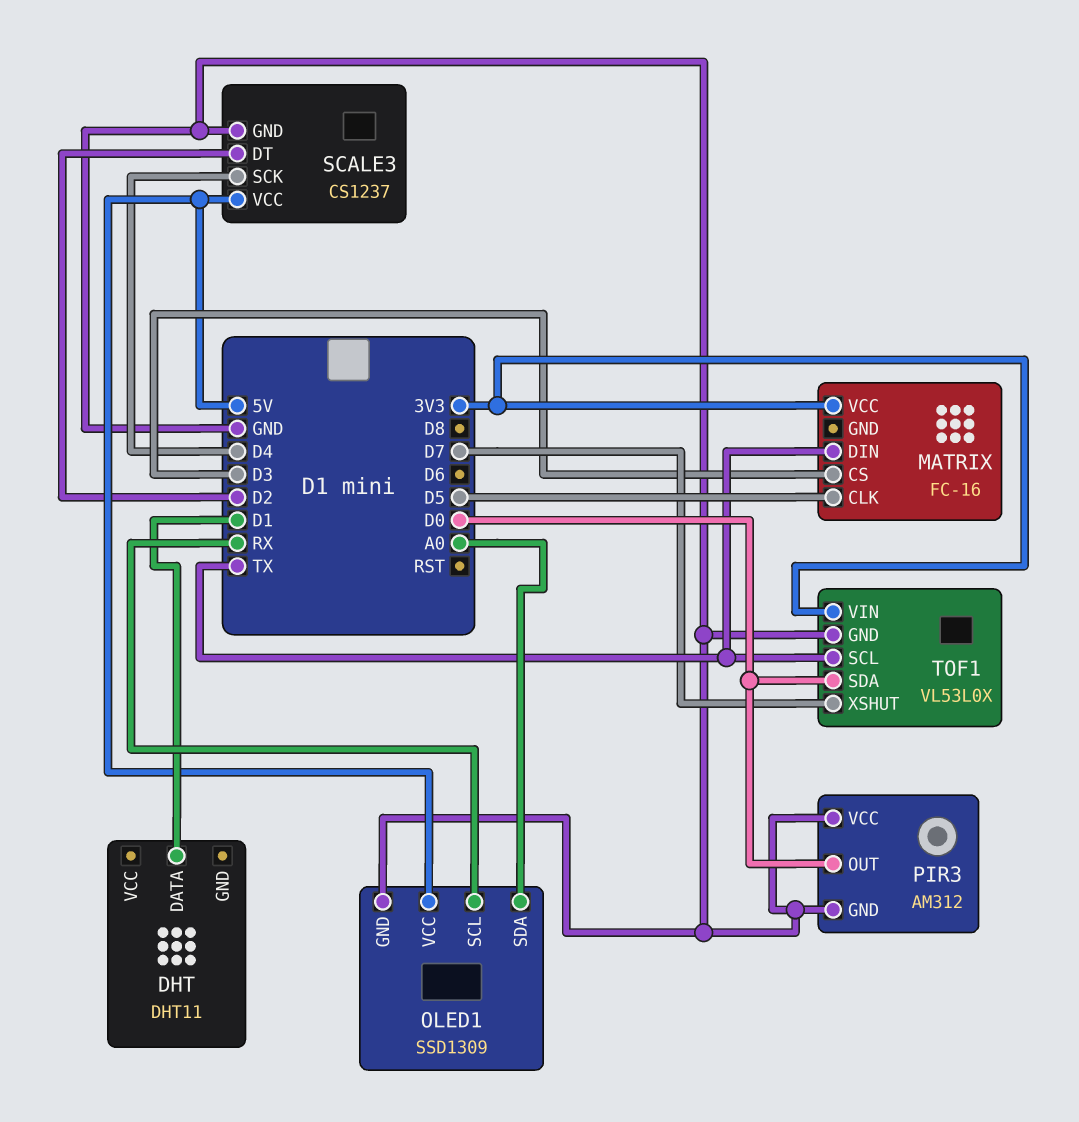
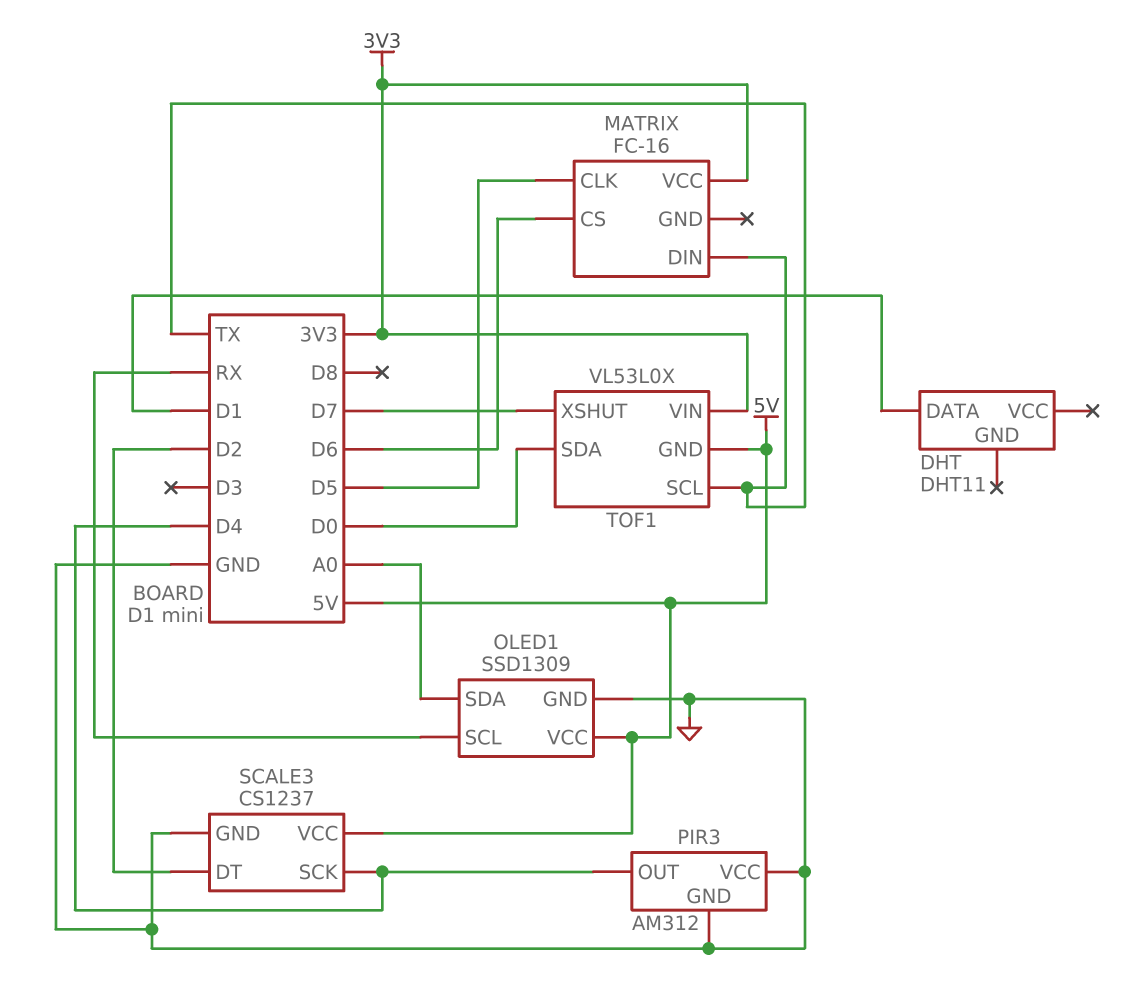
MATRIX pin CS: D3 -> D6
PIR3 pin OUT: D0 -> D4
TOF1 pin GND: GND -> 5V

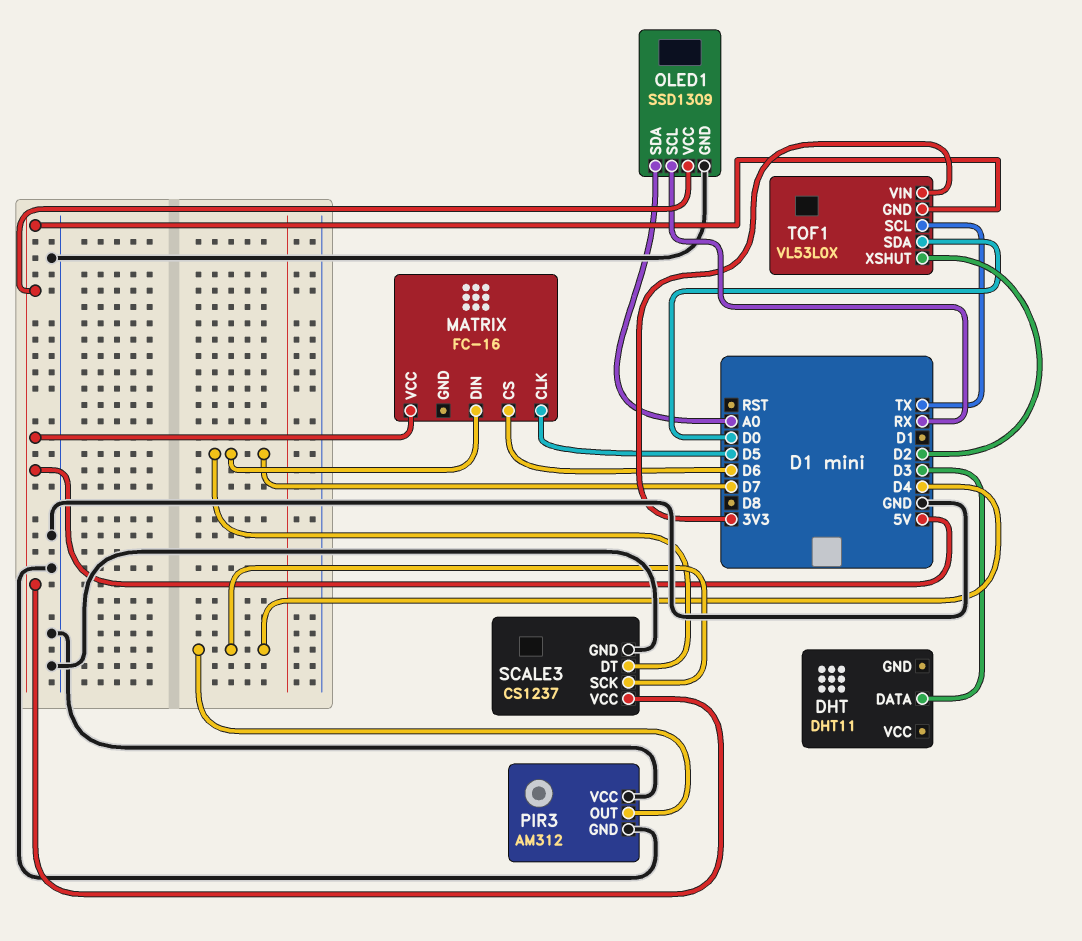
DHT pin DATA: D1 -> D3
MATRIX pin DIN: TX -> D7
MATRIX pin VCC: 3V3 -> 5V
SCALE3 pin DT: D2 -> D7
TOF1 pin XSHUT: D7 -> D2

